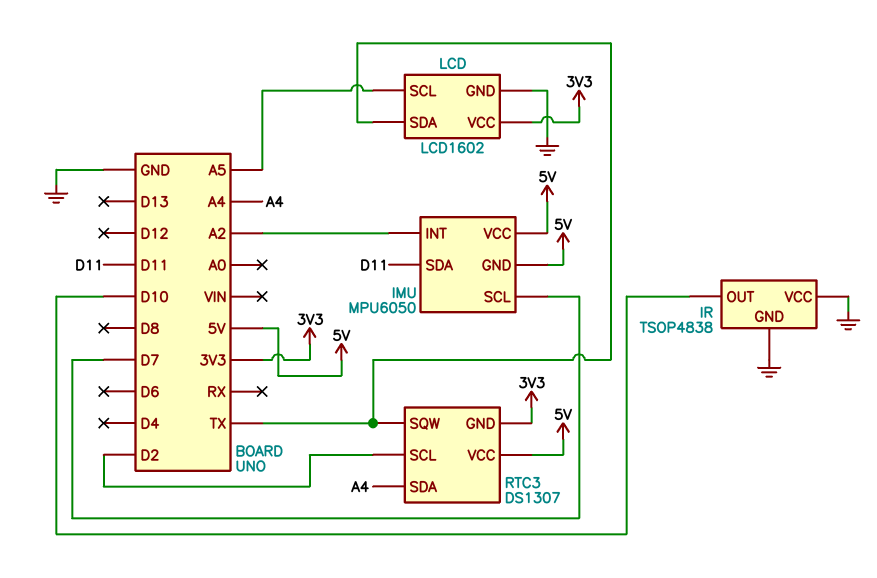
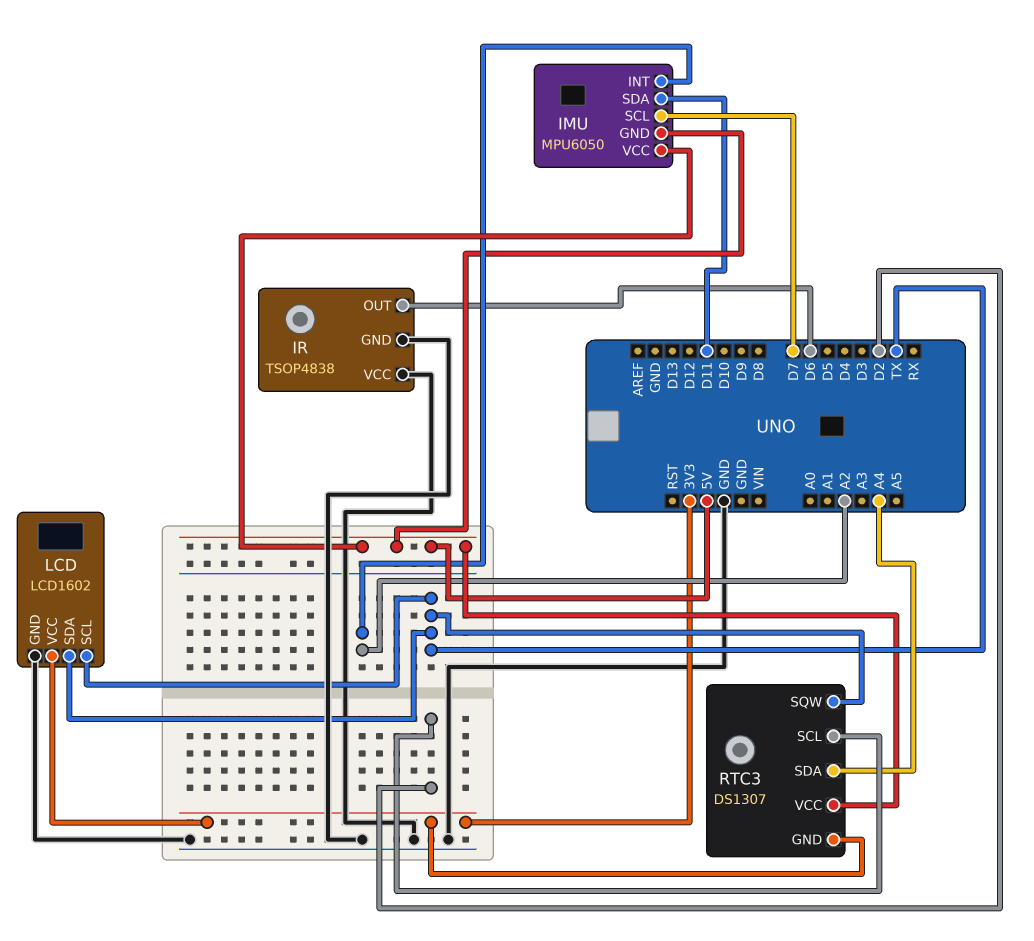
IR pin OUT: D10 -> D6
LCD pin SCL: A5 -> TX

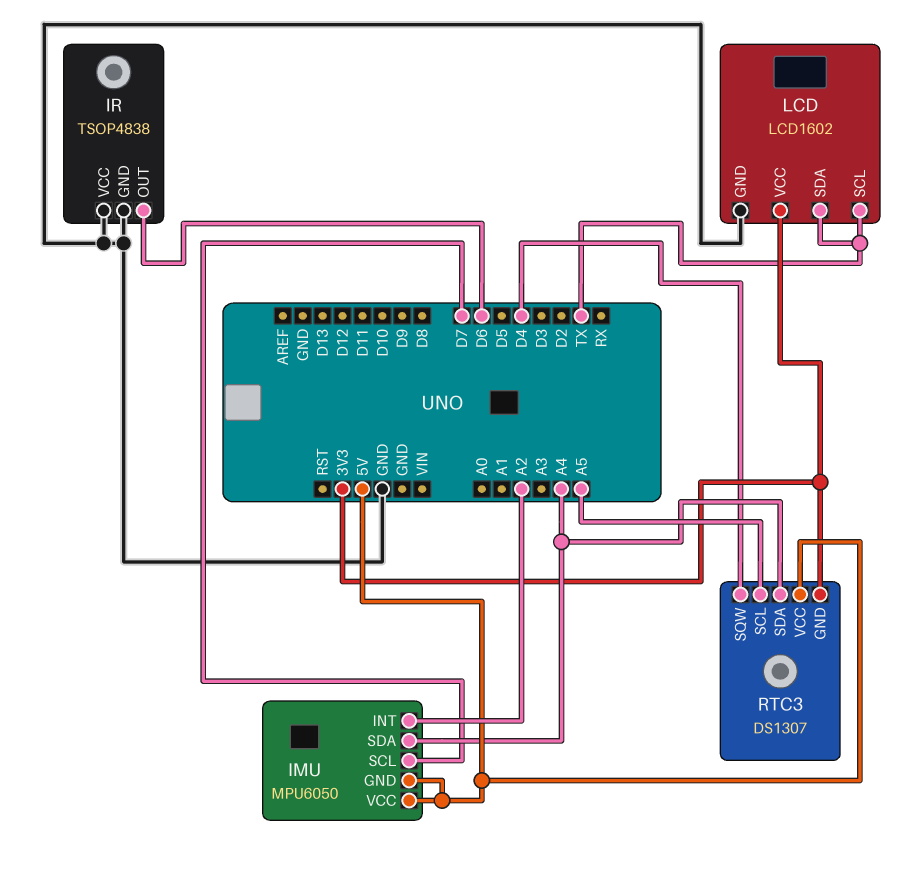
IMU pin SDA: D11 -> A4
RTC3 pin SCL: D2 -> A5
RTC3 pin SQW: TX -> D4

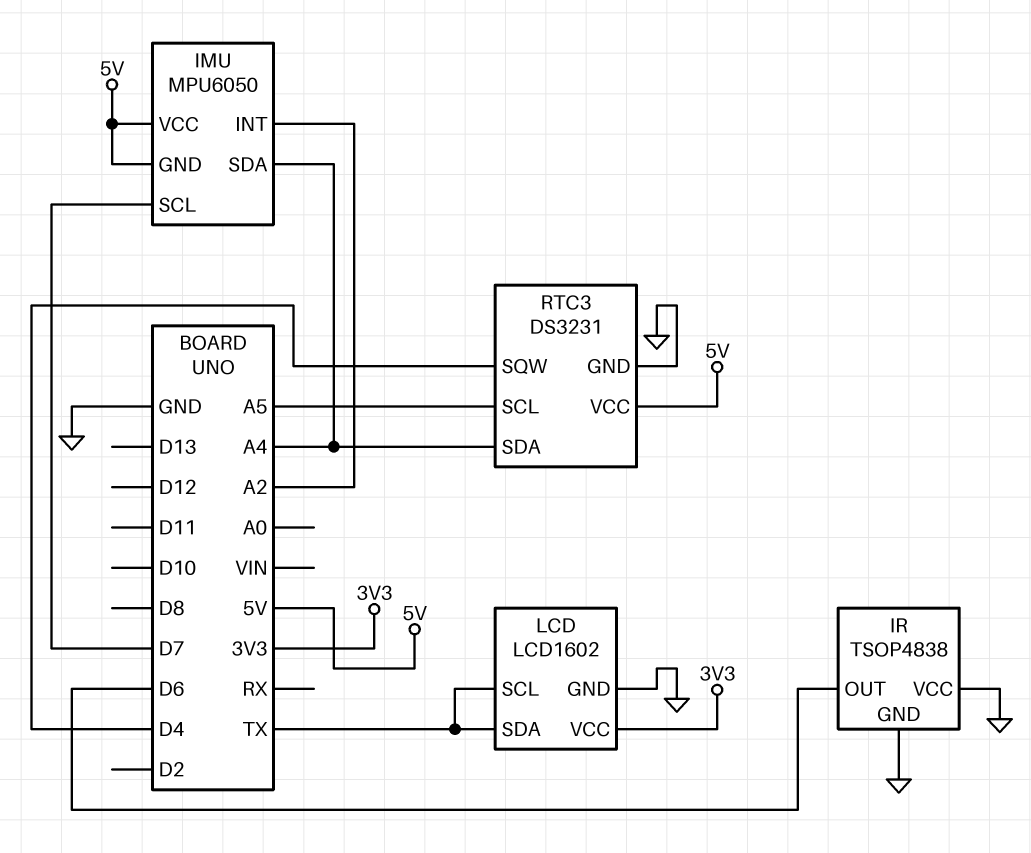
RTC3: DS1307 -> DS3231
RTC3 pin GND: 3V3 -> GND

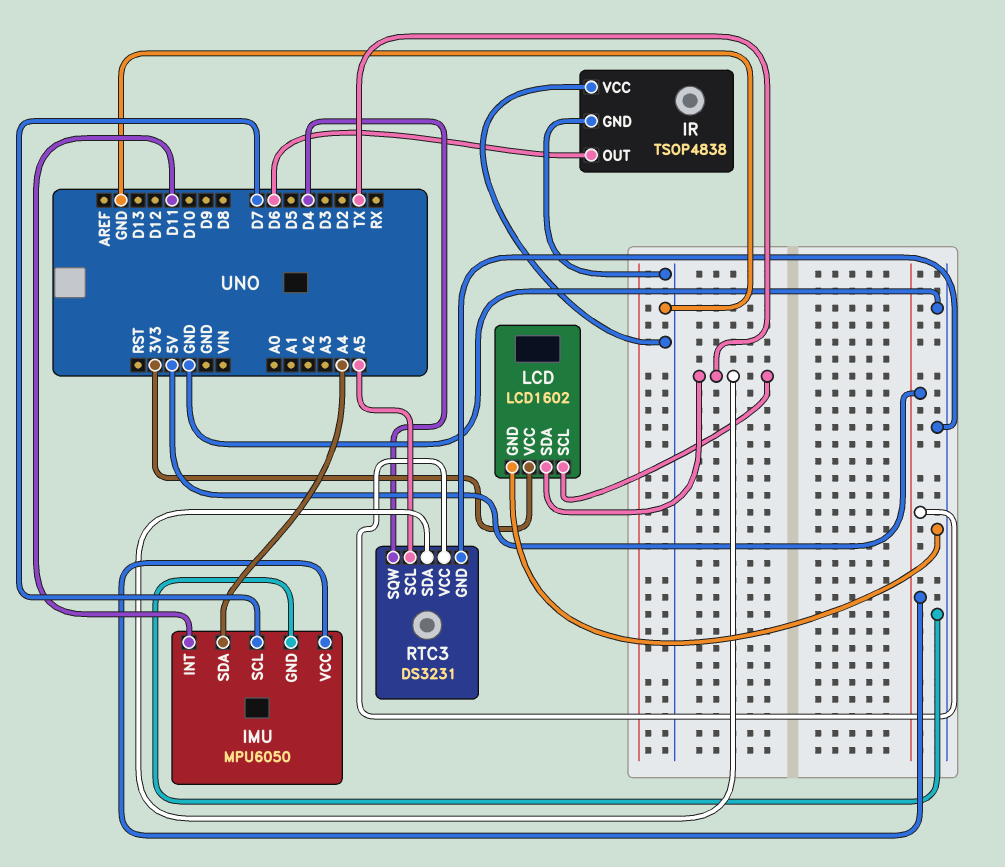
IMU pin GND: 5V -> GND
IMU pin INT: A2 -> D11
RTC3 pin SDA: A4 -> TX

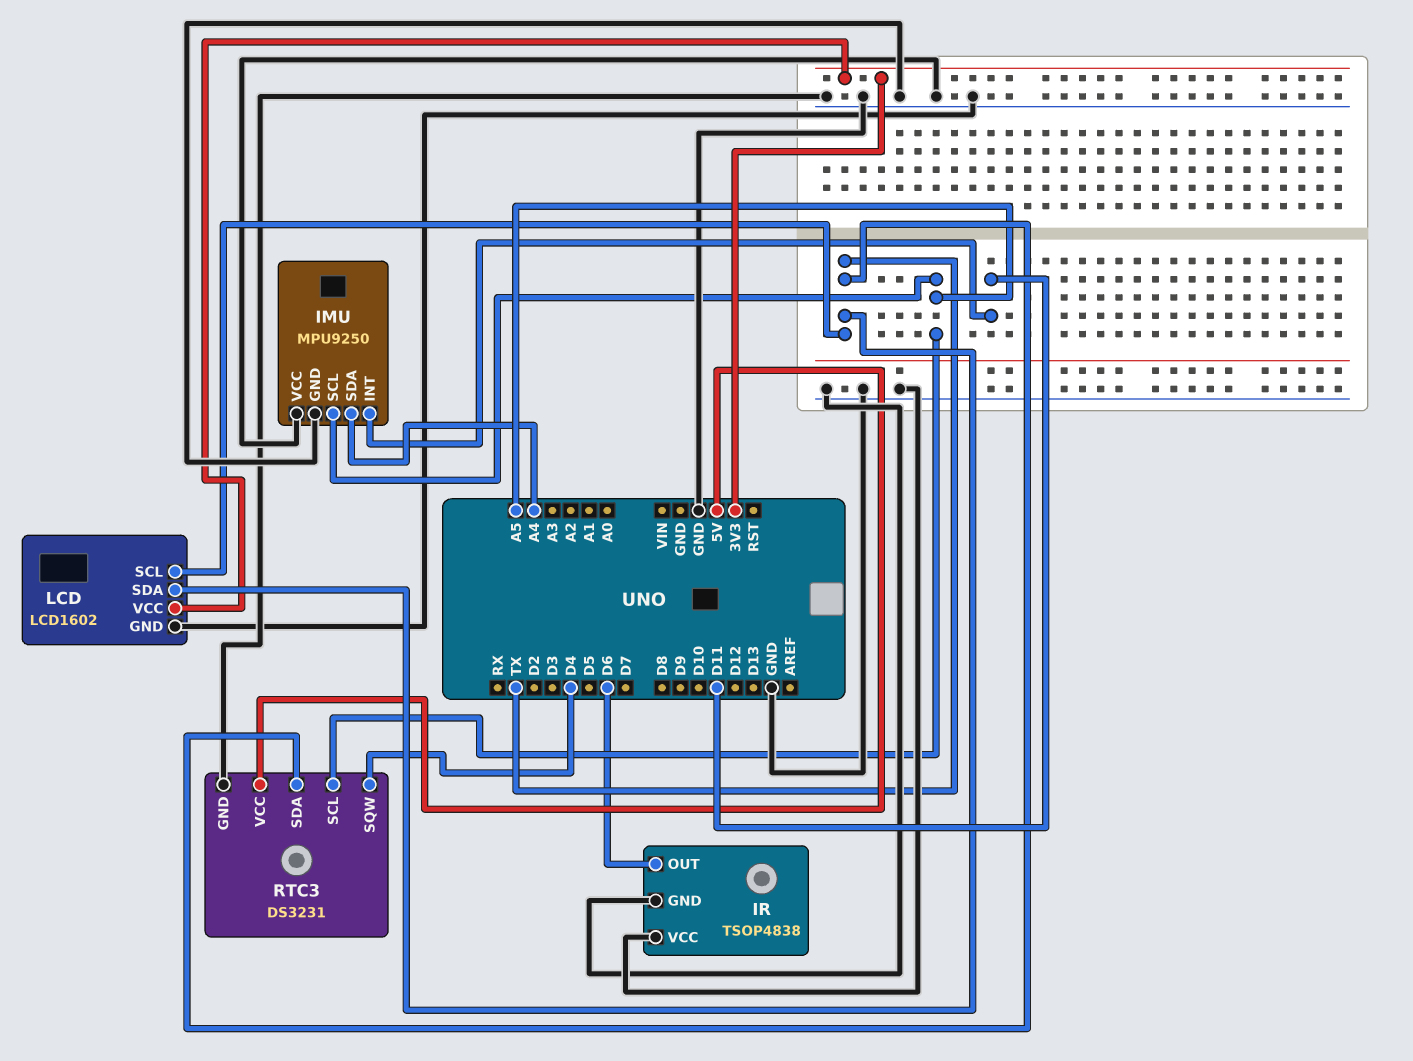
IMU: MPU6050 -> MPU9250
IMU pin SCL: D7 -> A5
IMU pin VCC: 5V -> GND

